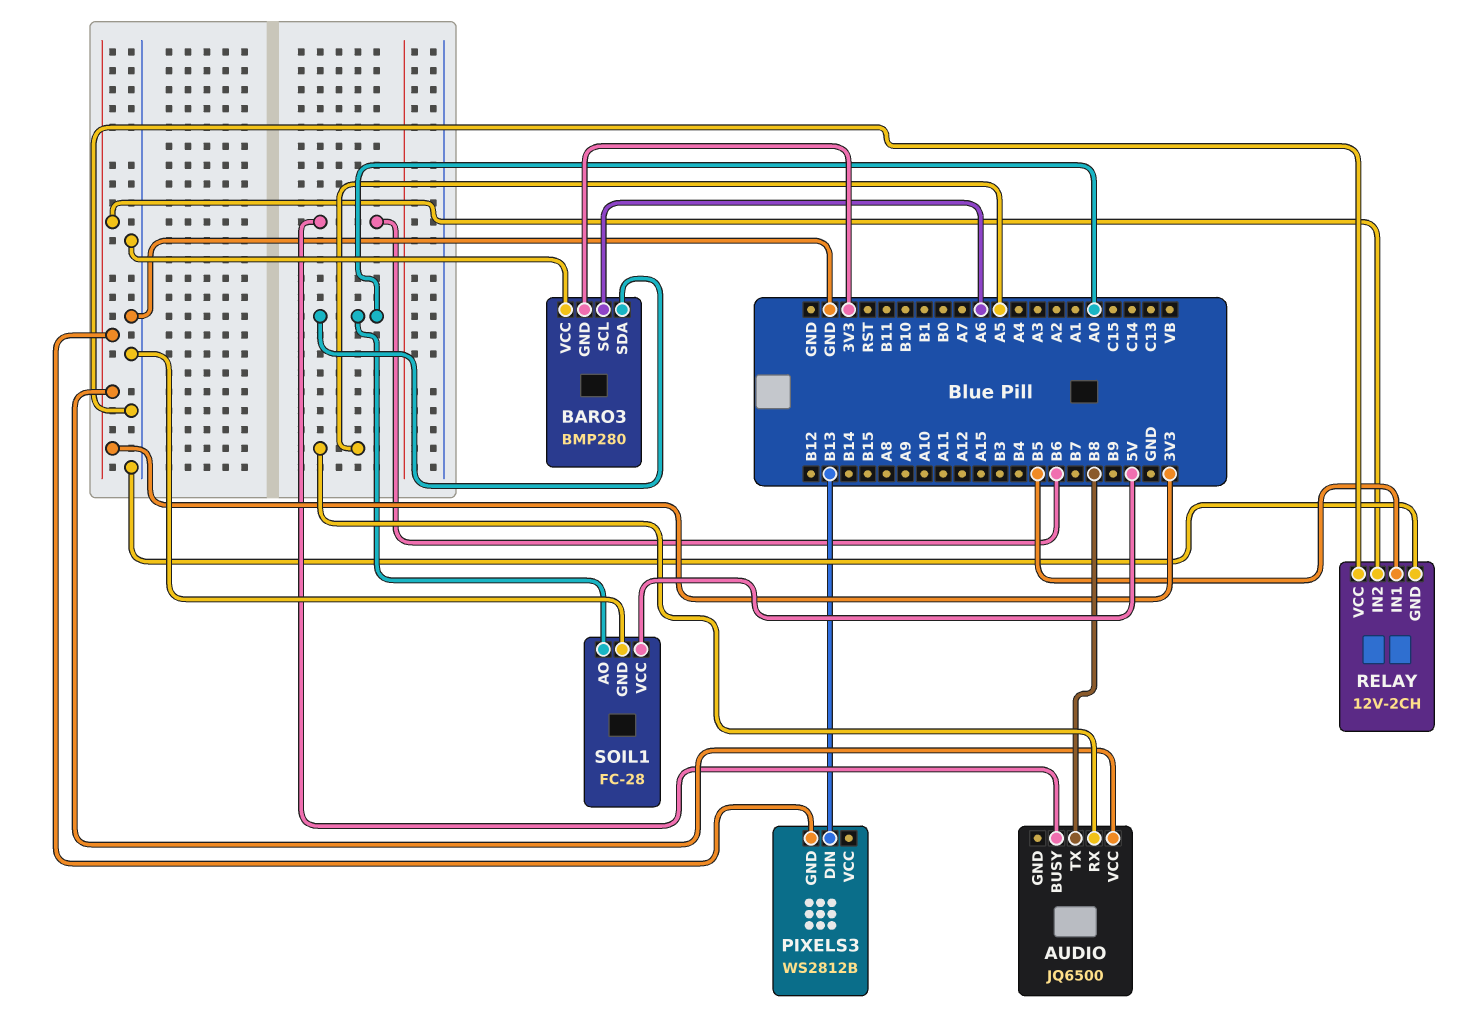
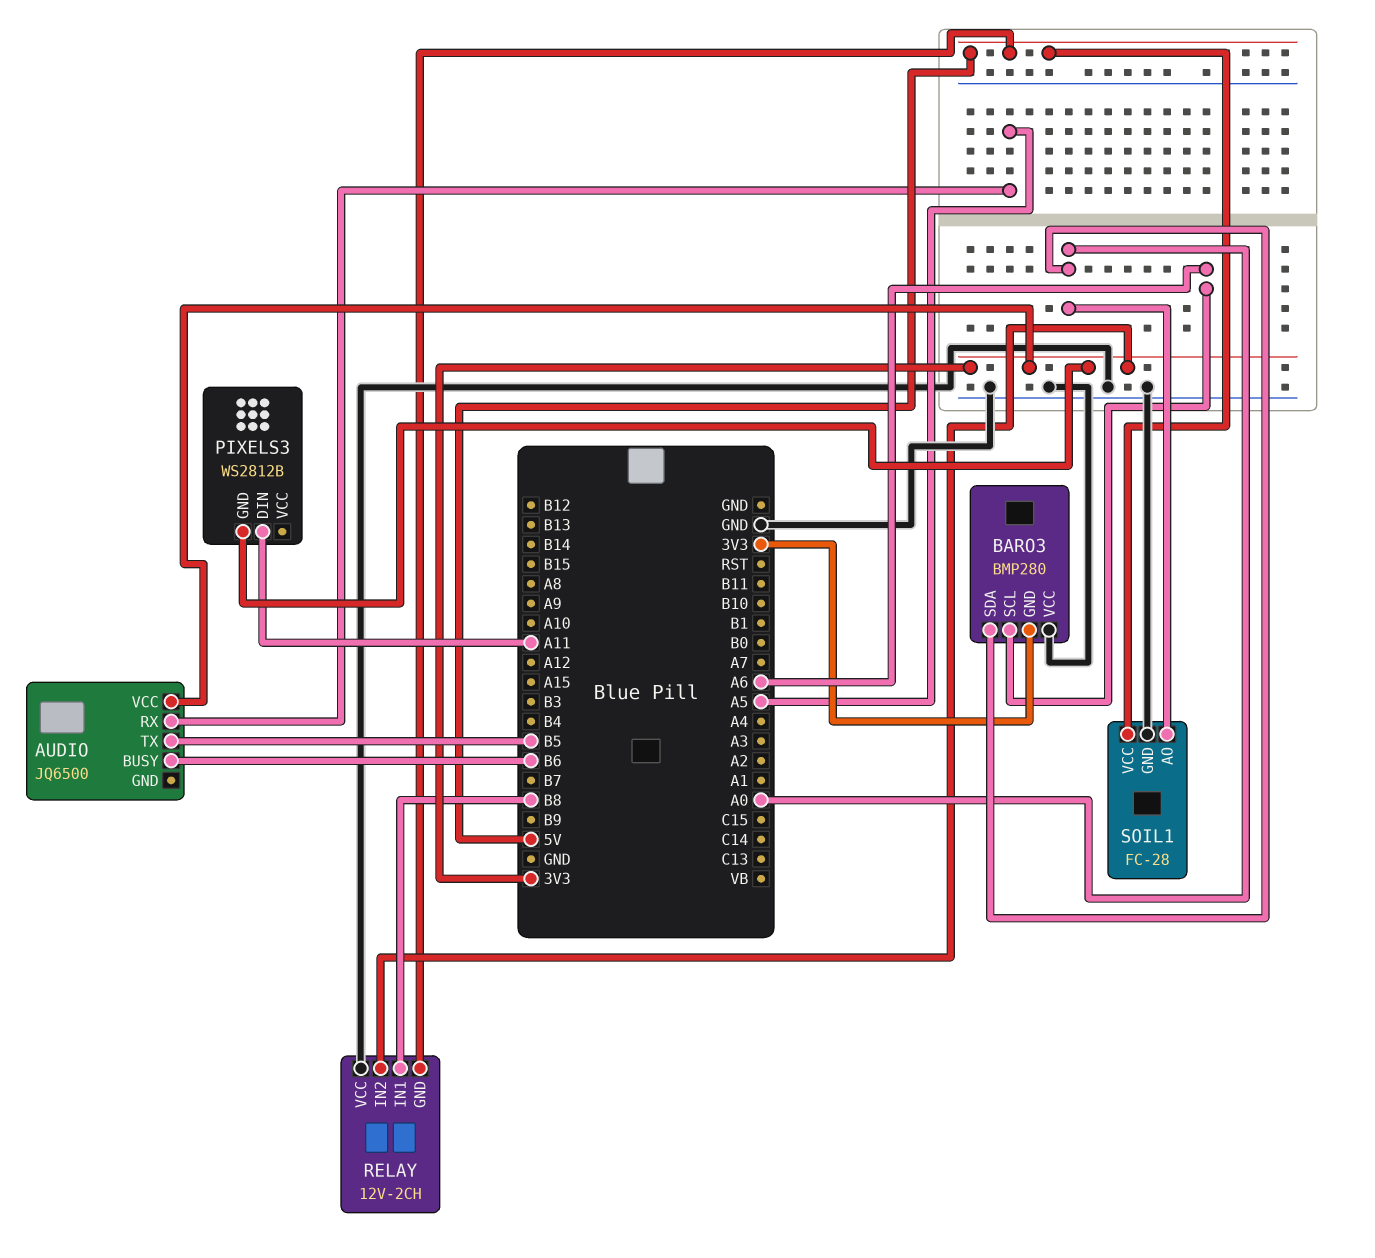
AUDIO pin TX: B8 -> B5
PIXELS3 pin DIN: B13 -> A11
RELAY pin GND: GND -> 5V
RELAY pin IN1: B5 -> B8

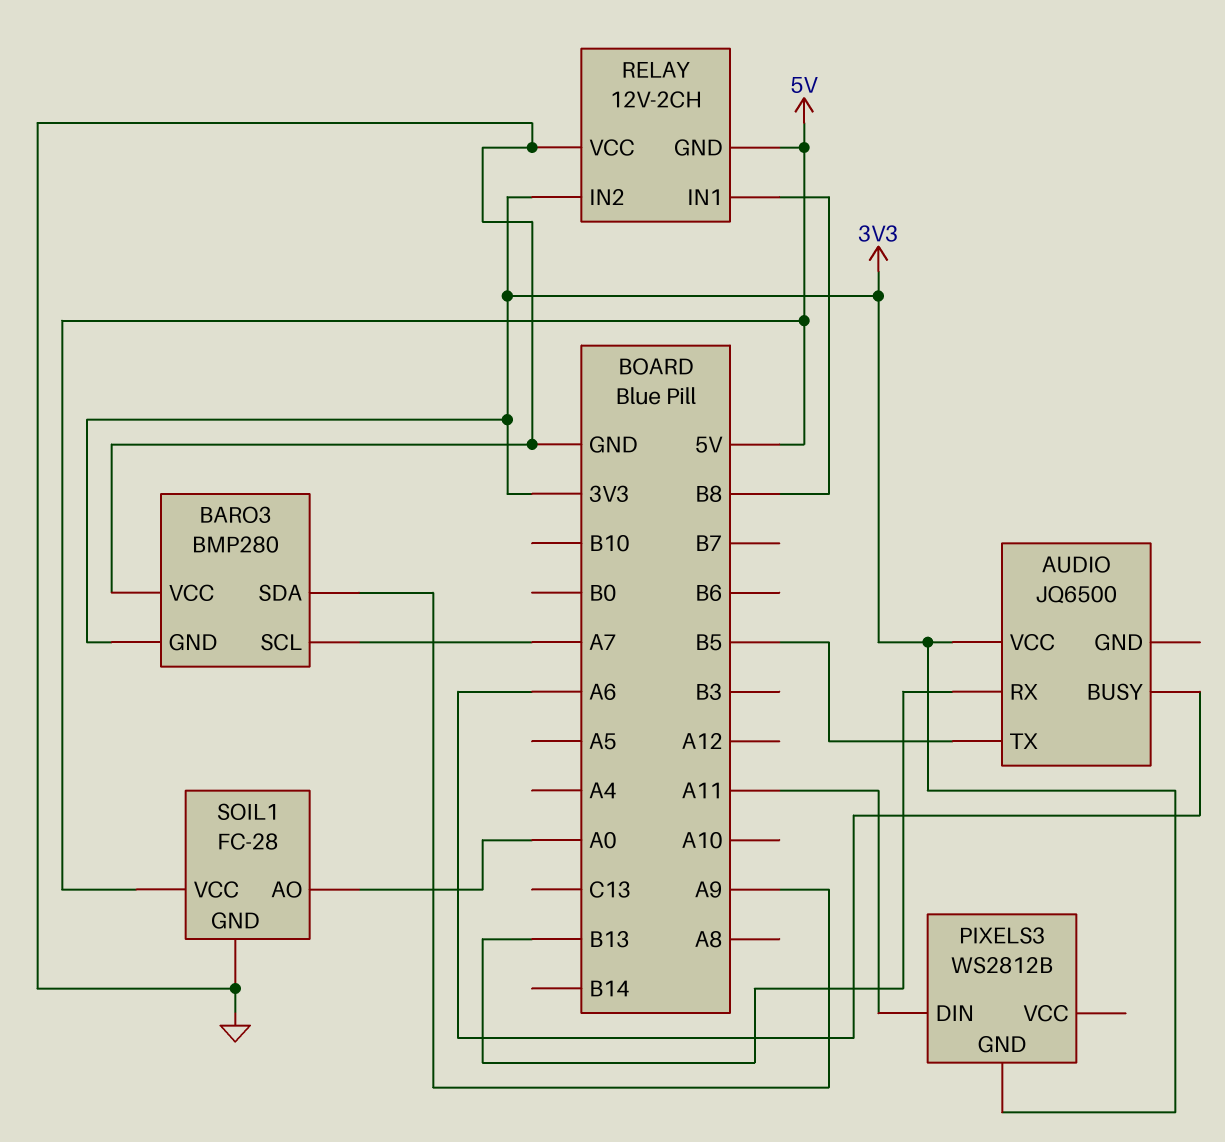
AUDIO pin BUSY: B6 -> A6
AUDIO pin RX: A5 -> B13
BARO3 pin SCL: A6 -> A7
BARO3 pin SDA: A0 -> A9

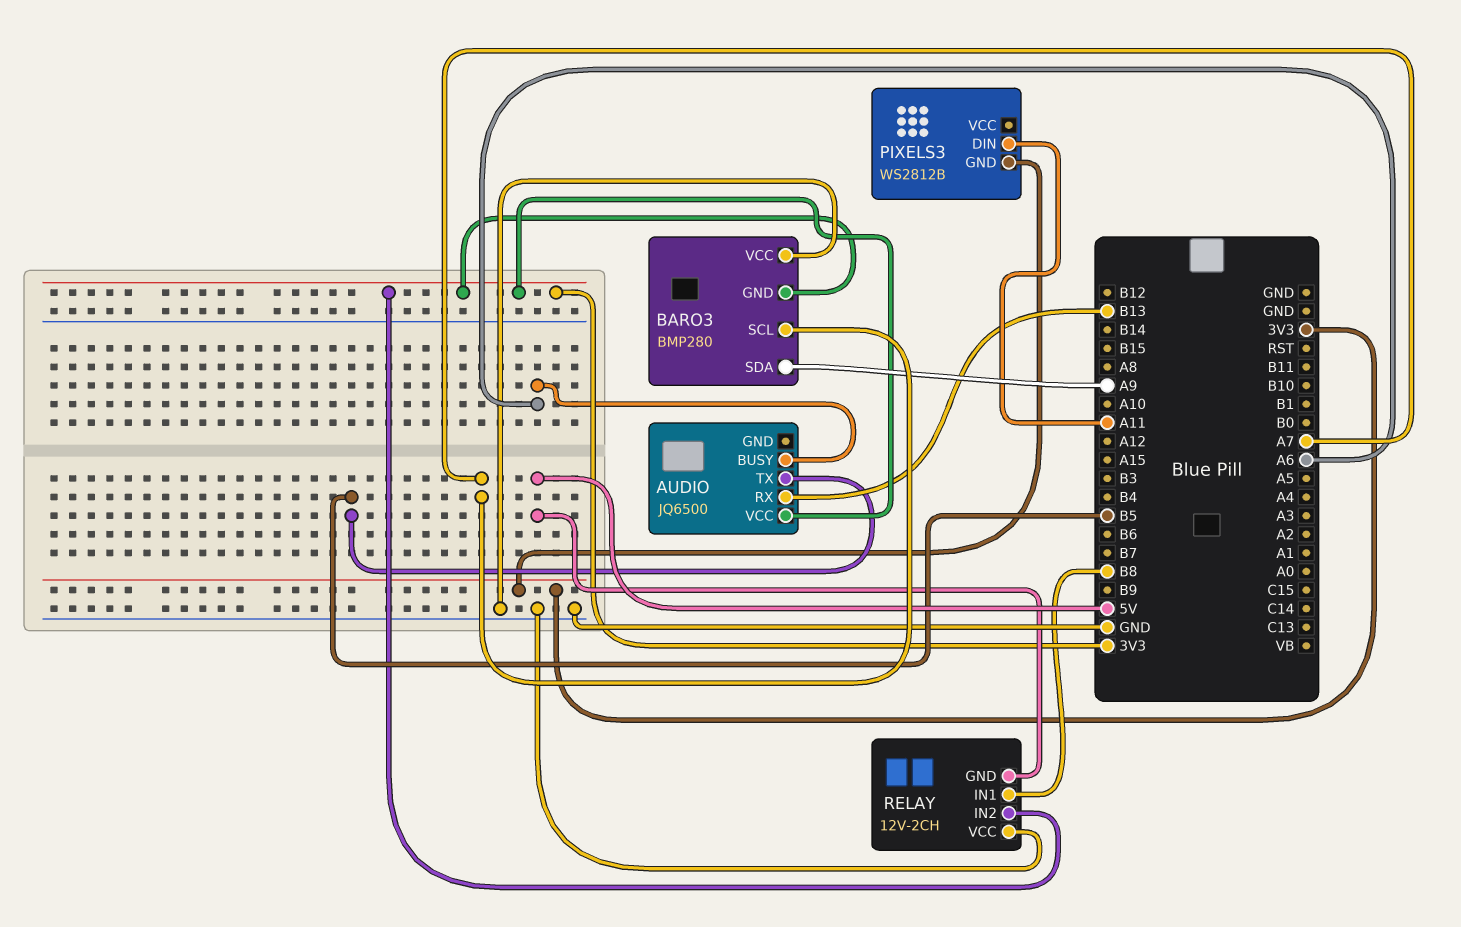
SOIL1: FC-28 -> none
SOIL1 pin AO: A0 -> none
SOIL1 pin GND: GND -> none
SOIL1 pin VCC: 5V -> none

